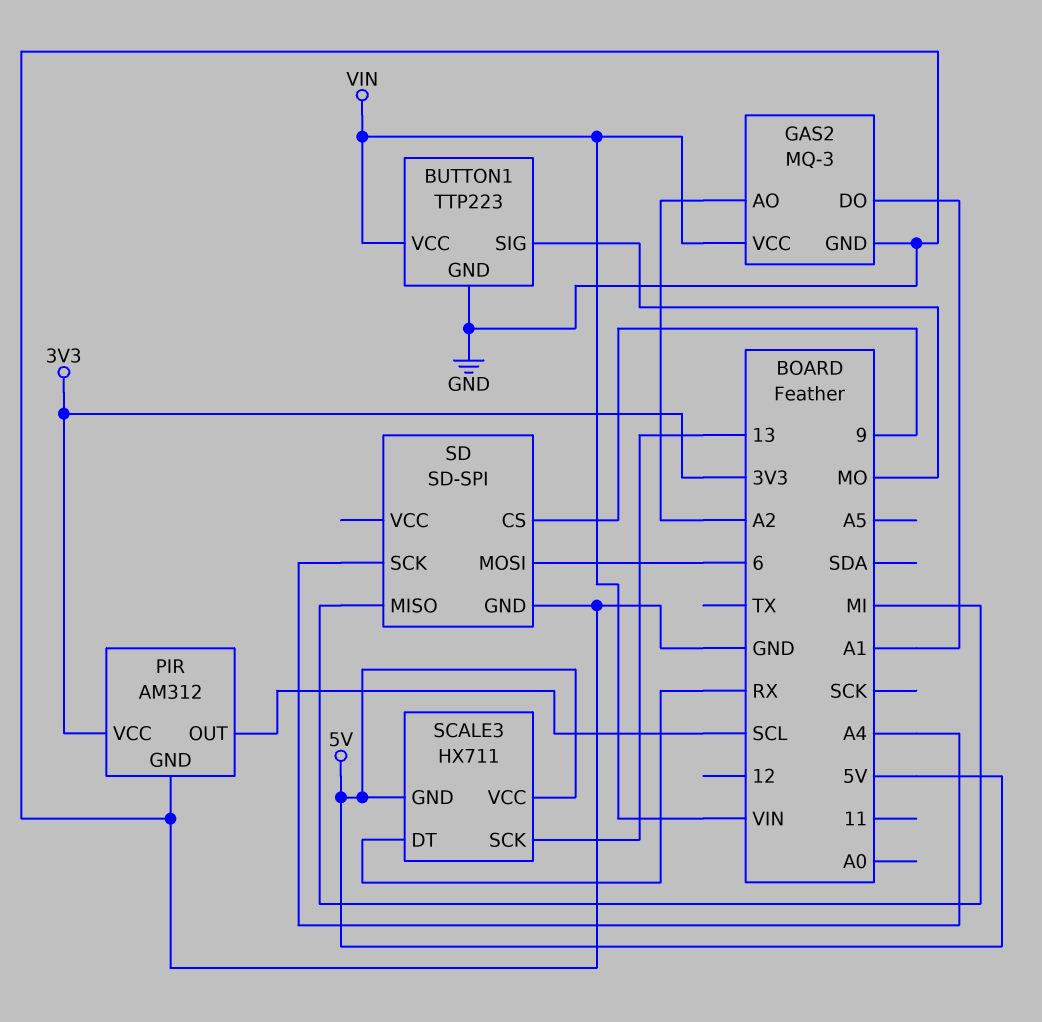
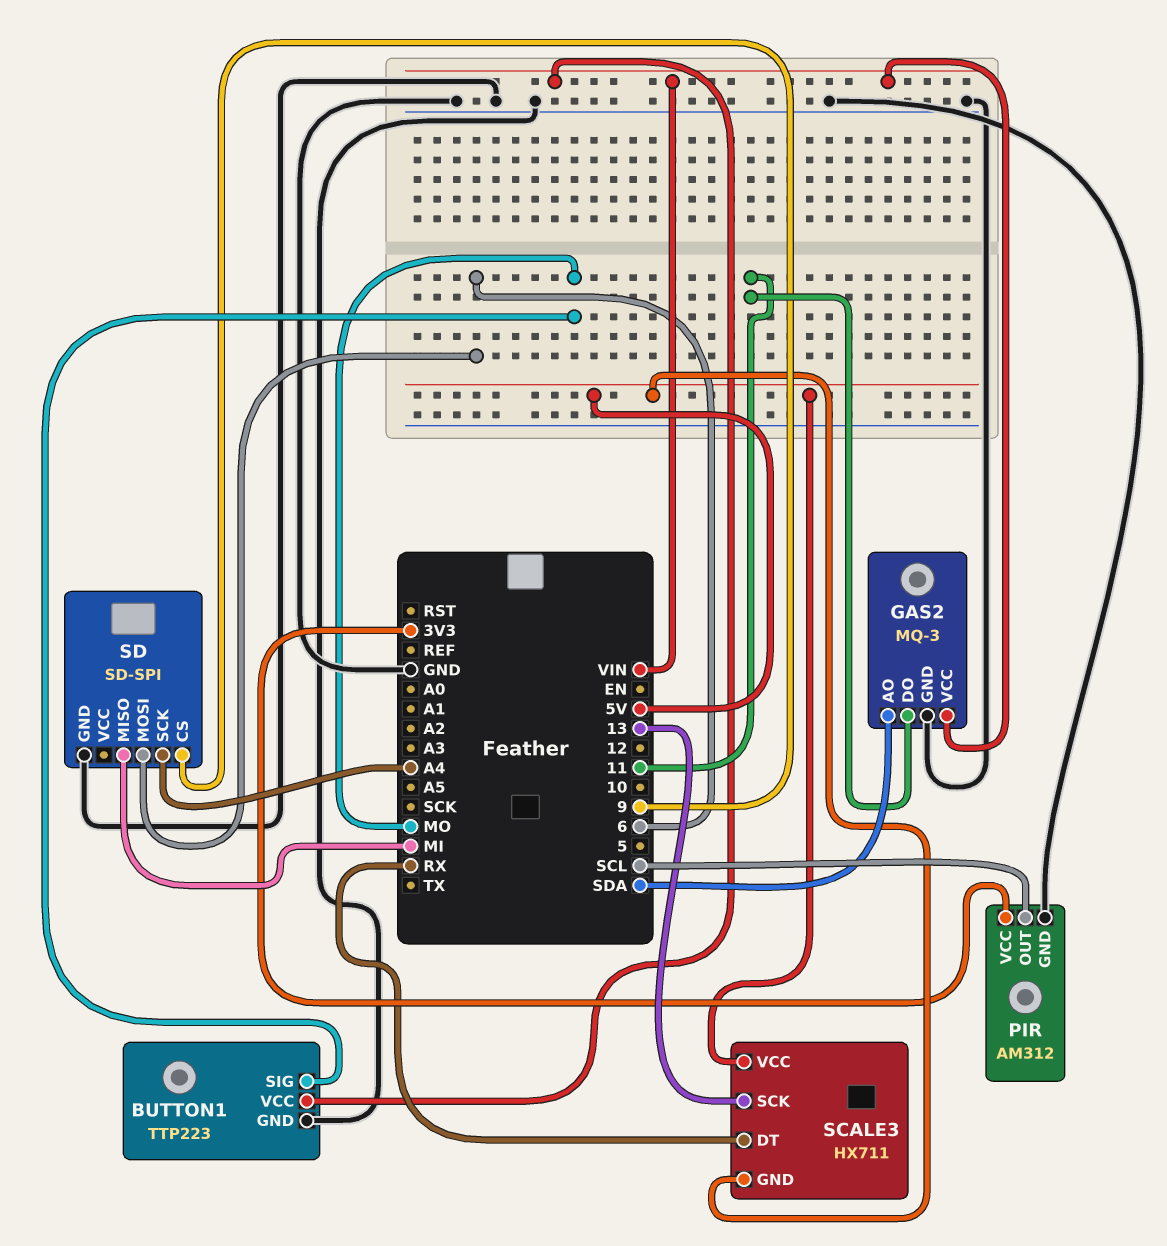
GAS2 pin AO: A2 -> SDA
GAS2 pin DO: A1 -> 11

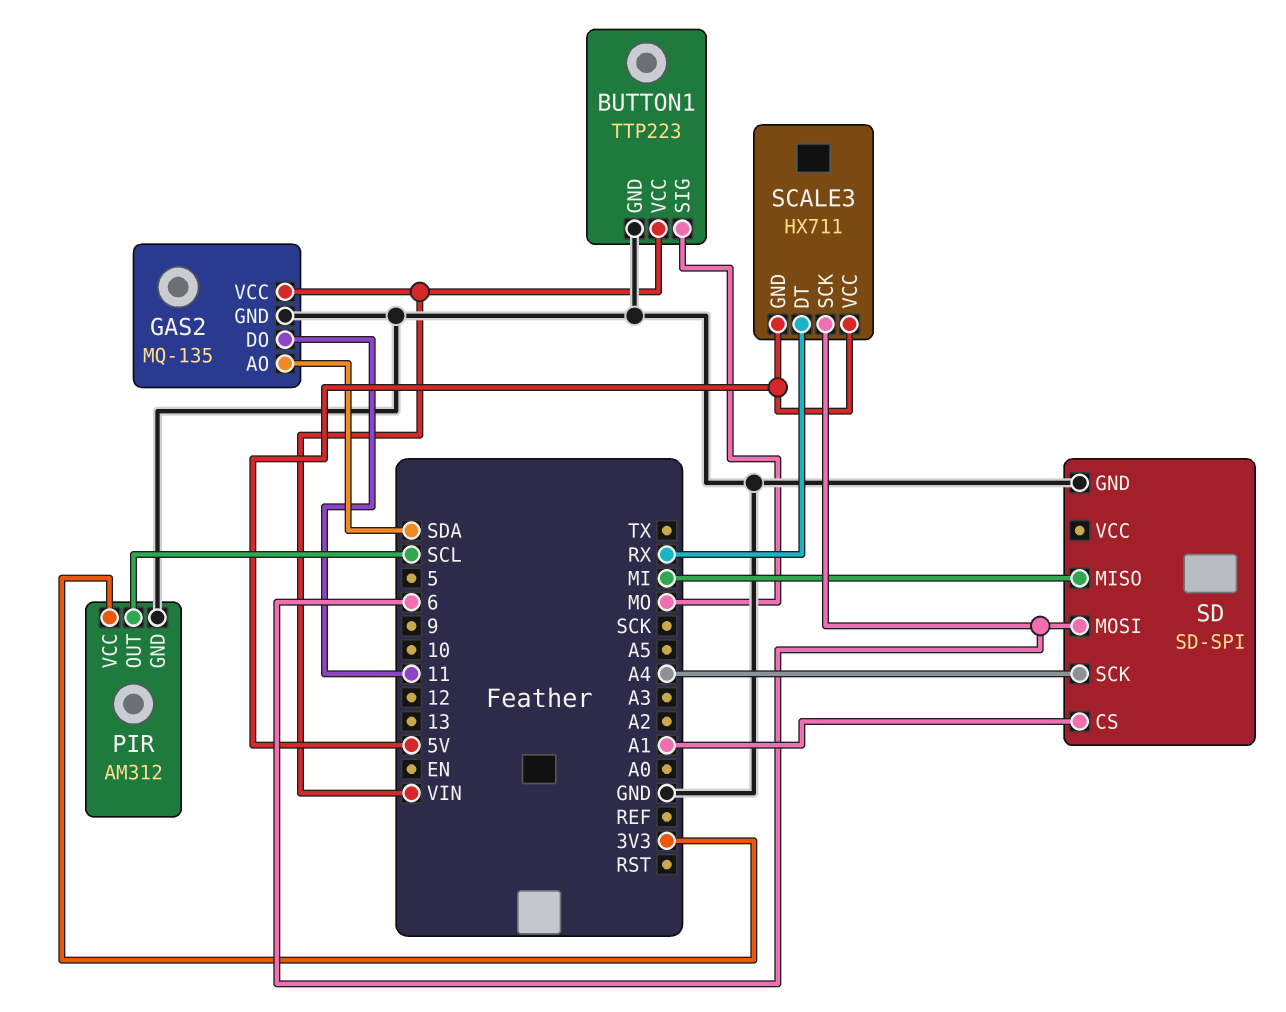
GAS2: MQ-3 -> MQ-135
SCALE3 pin SCK: 13 -> 6
SD pin CS: 9 -> A1

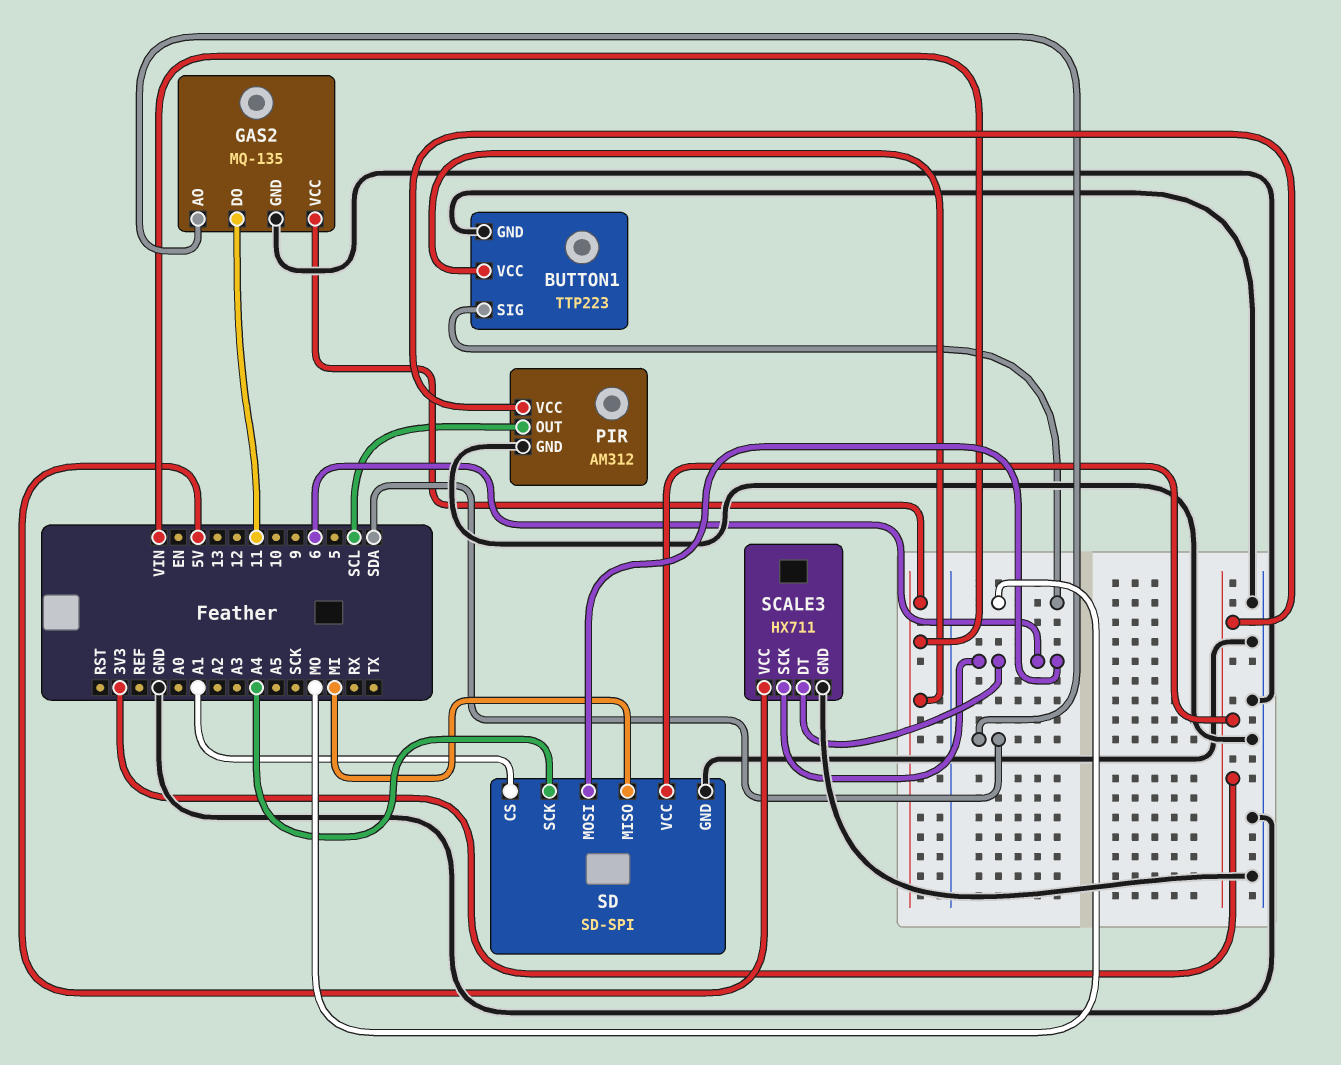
SCALE3 pin DT: RX -> 6
SCALE3 pin GND: 5V -> GND
SD pin VCC: none -> 3V3

